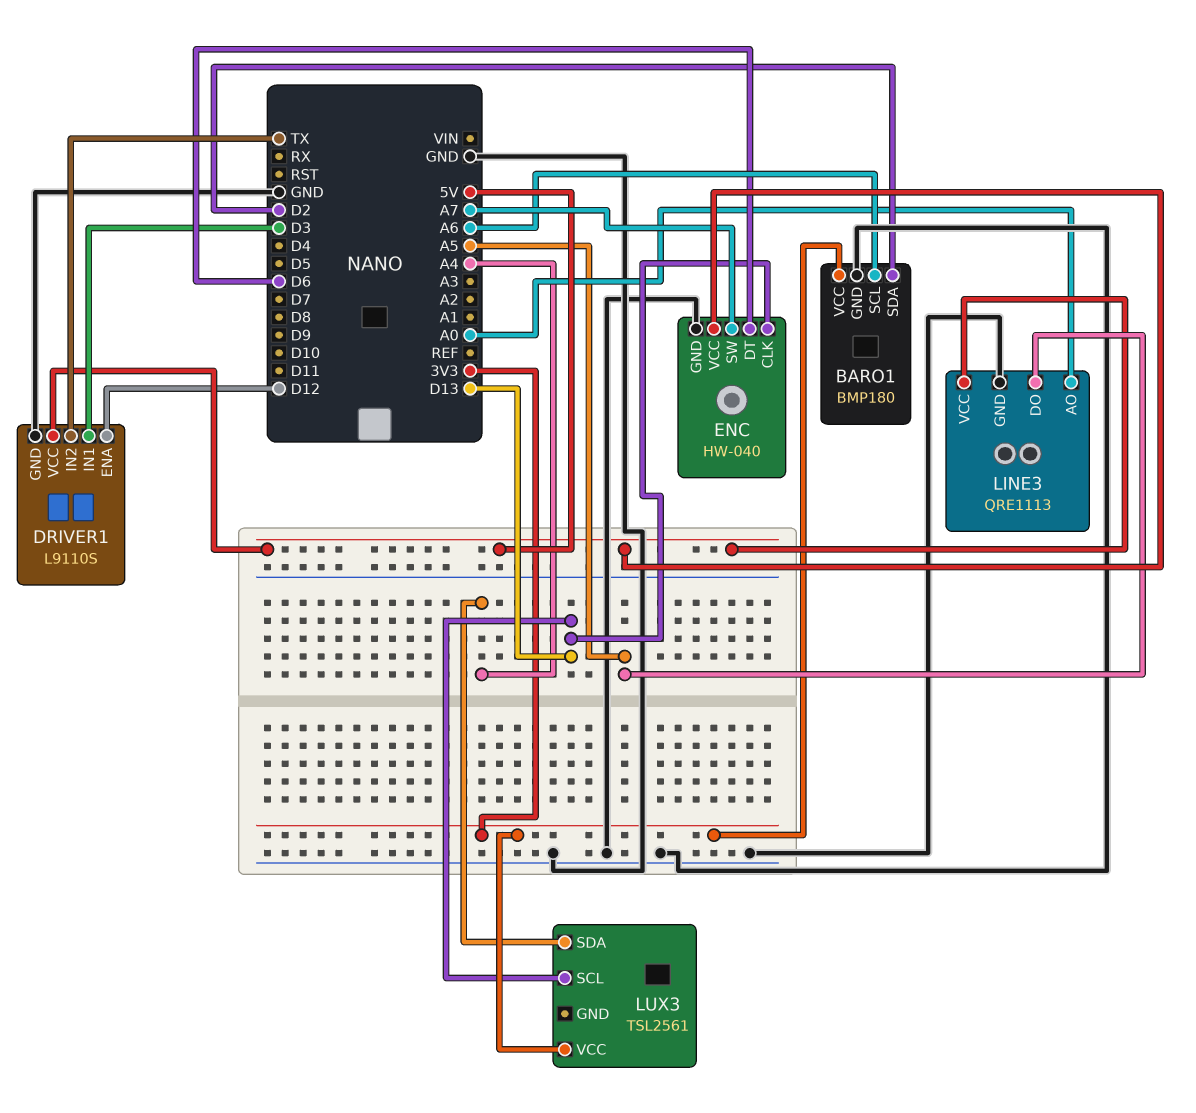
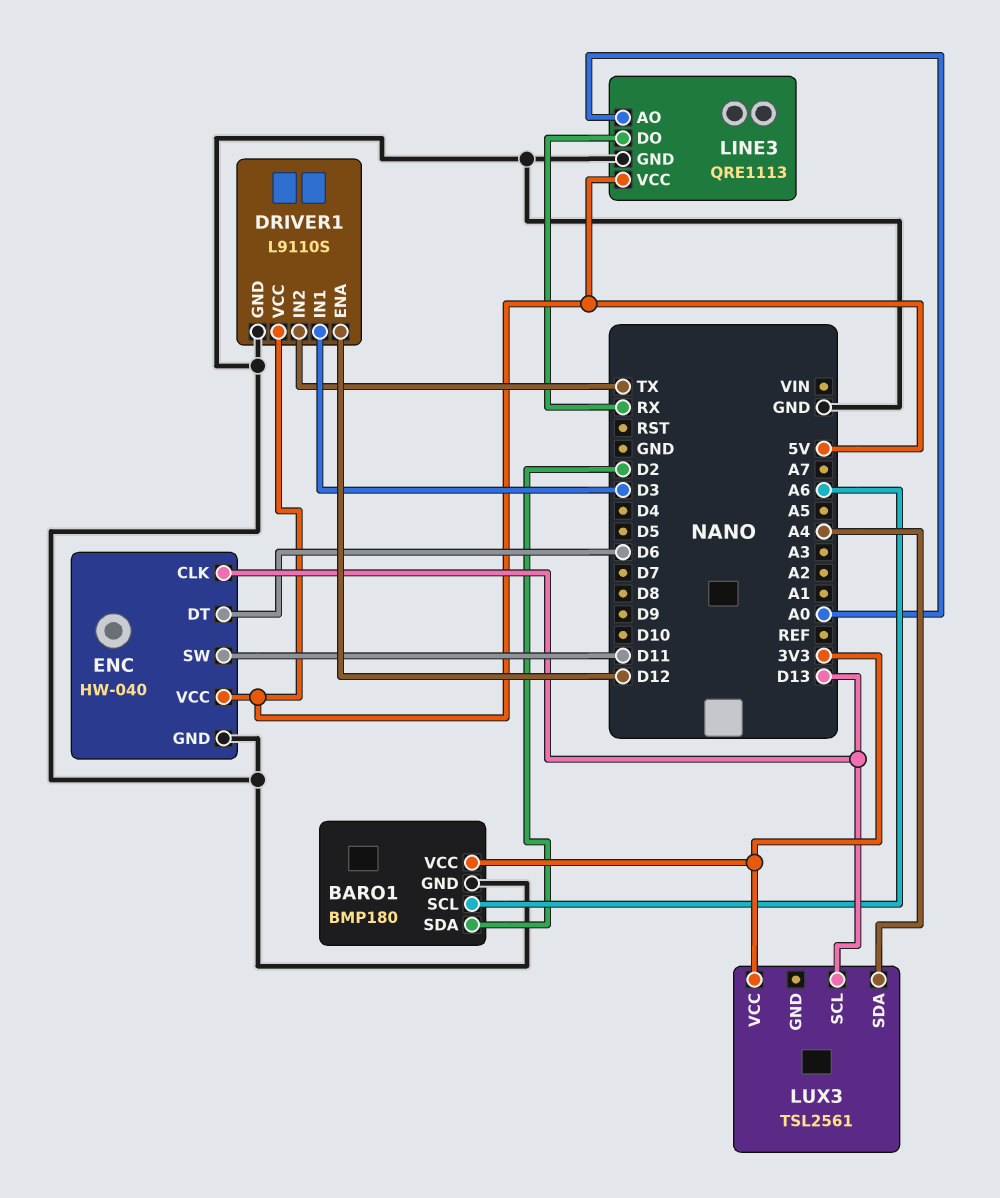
ENC pin SW: A7 -> D11
LINE3 pin DO: A5 -> RX

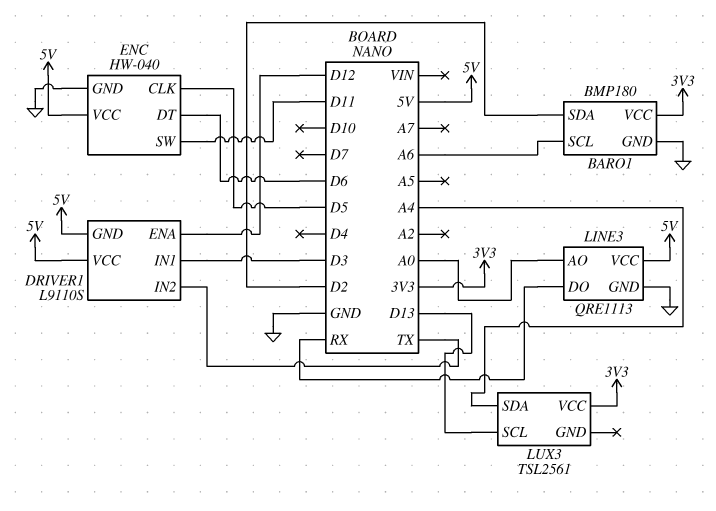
DRIVER1 pin GND: GND -> 5V
ENC pin CLK: D13 -> D5

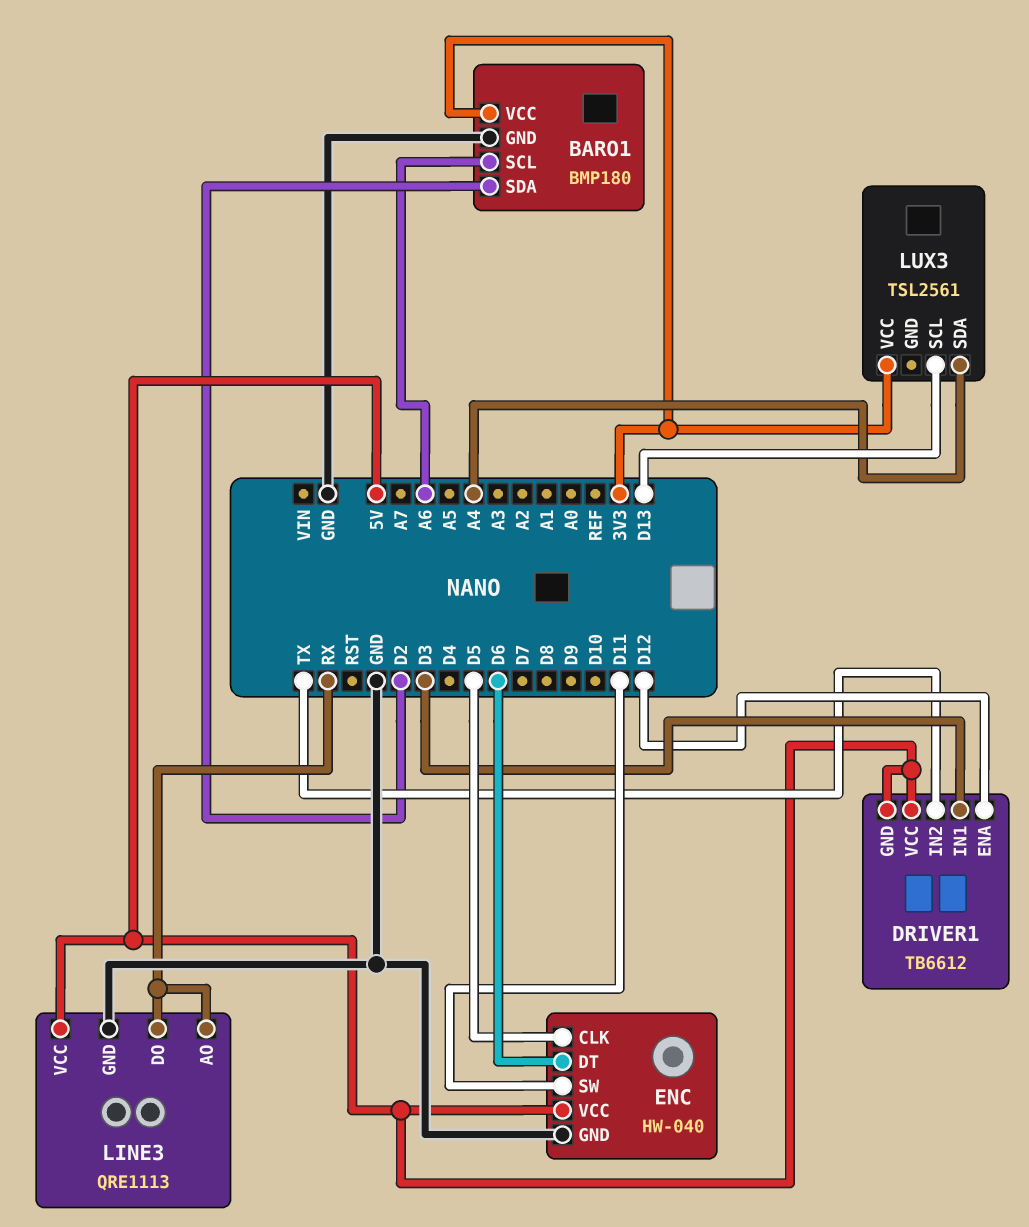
DRIVER1: L9110S -> TB6612
LINE3 pin AO: A0 -> RX

